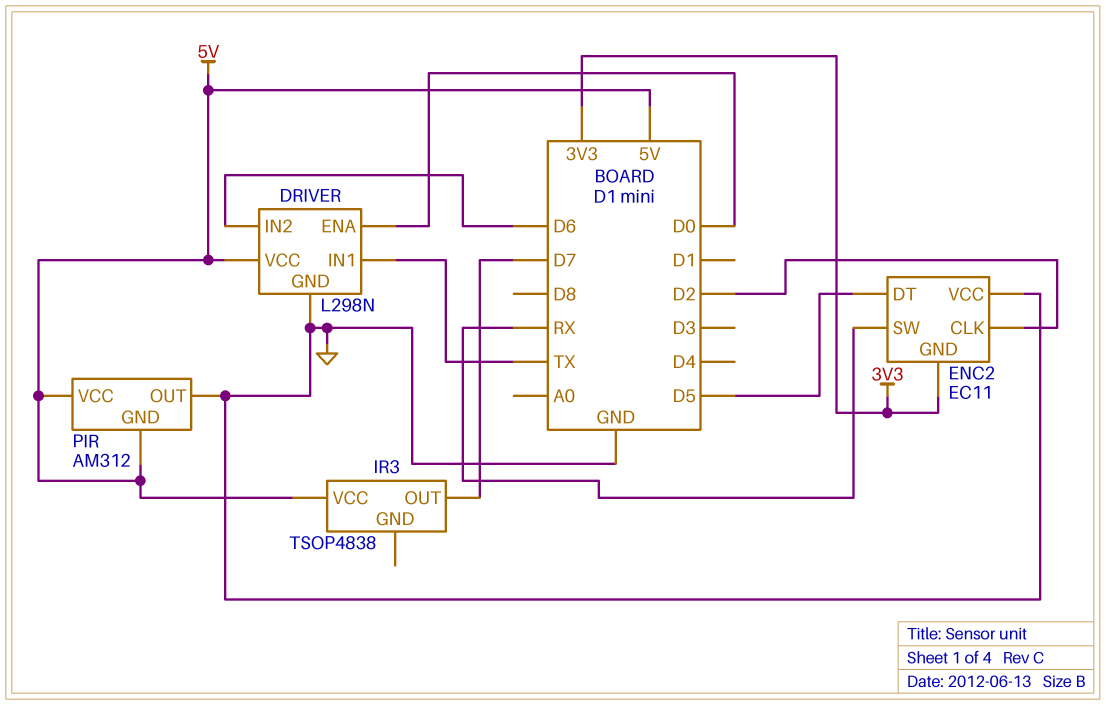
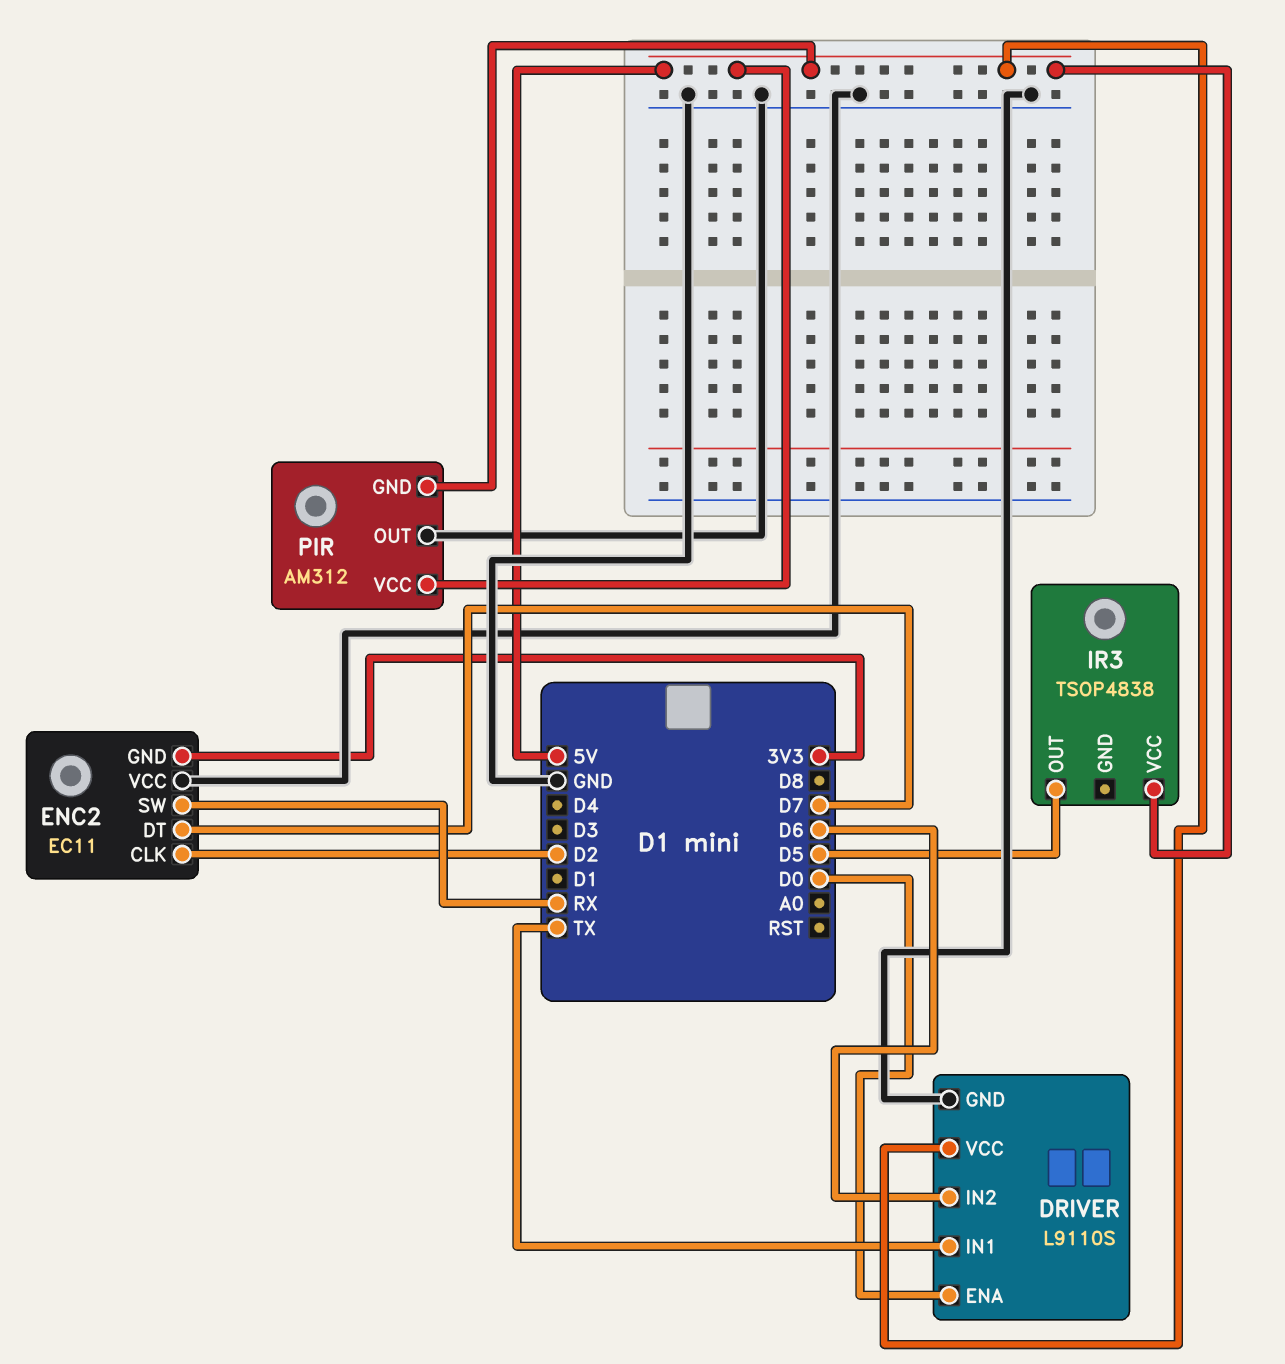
DRIVER: L298N -> L9110S
ENC2 pin DT: D5 -> D7
IR3 pin OUT: D7 -> D5

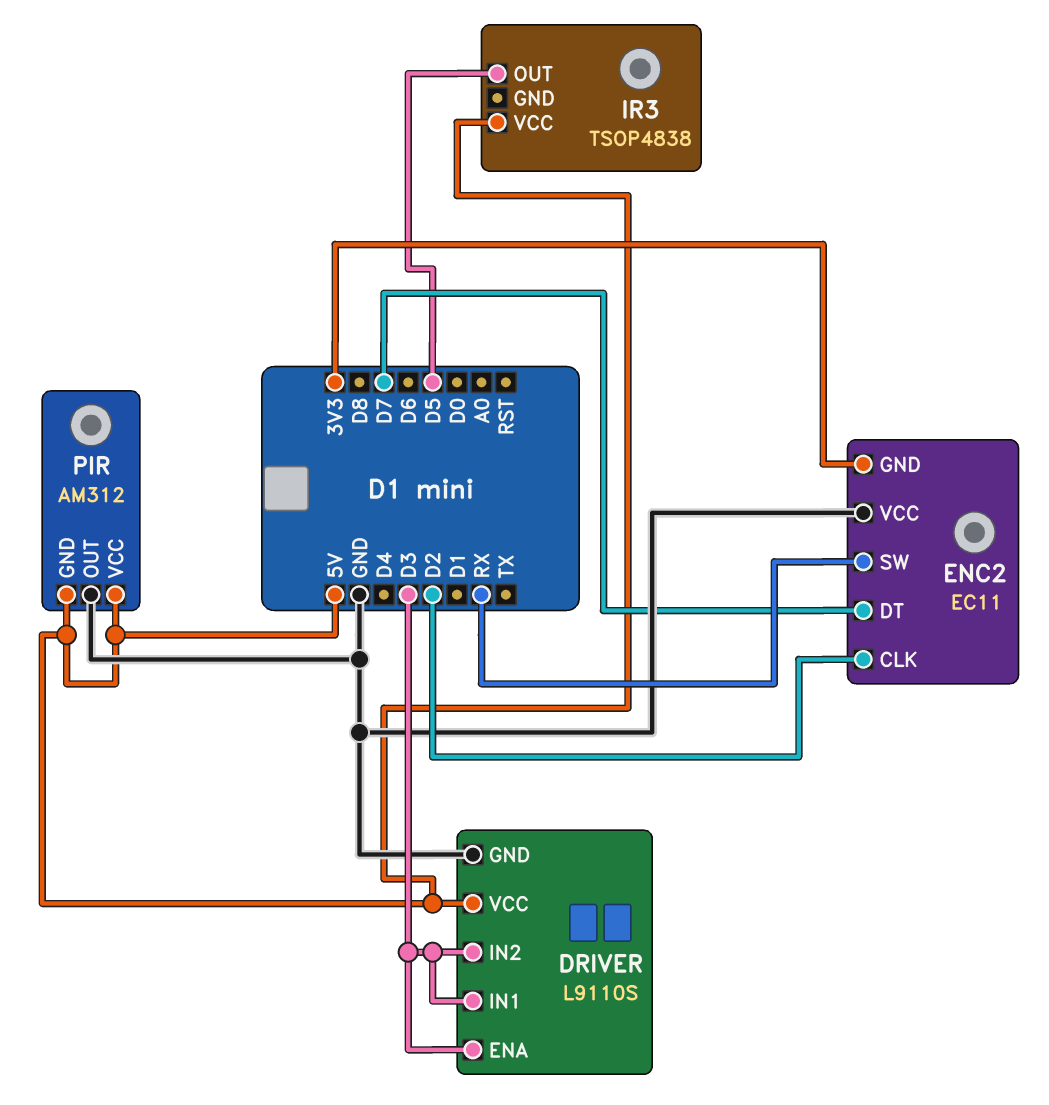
DRIVER pin ENA: D0 -> D3
DRIVER pin IN1: TX -> D3
DRIVER pin IN2: D6 -> D3

